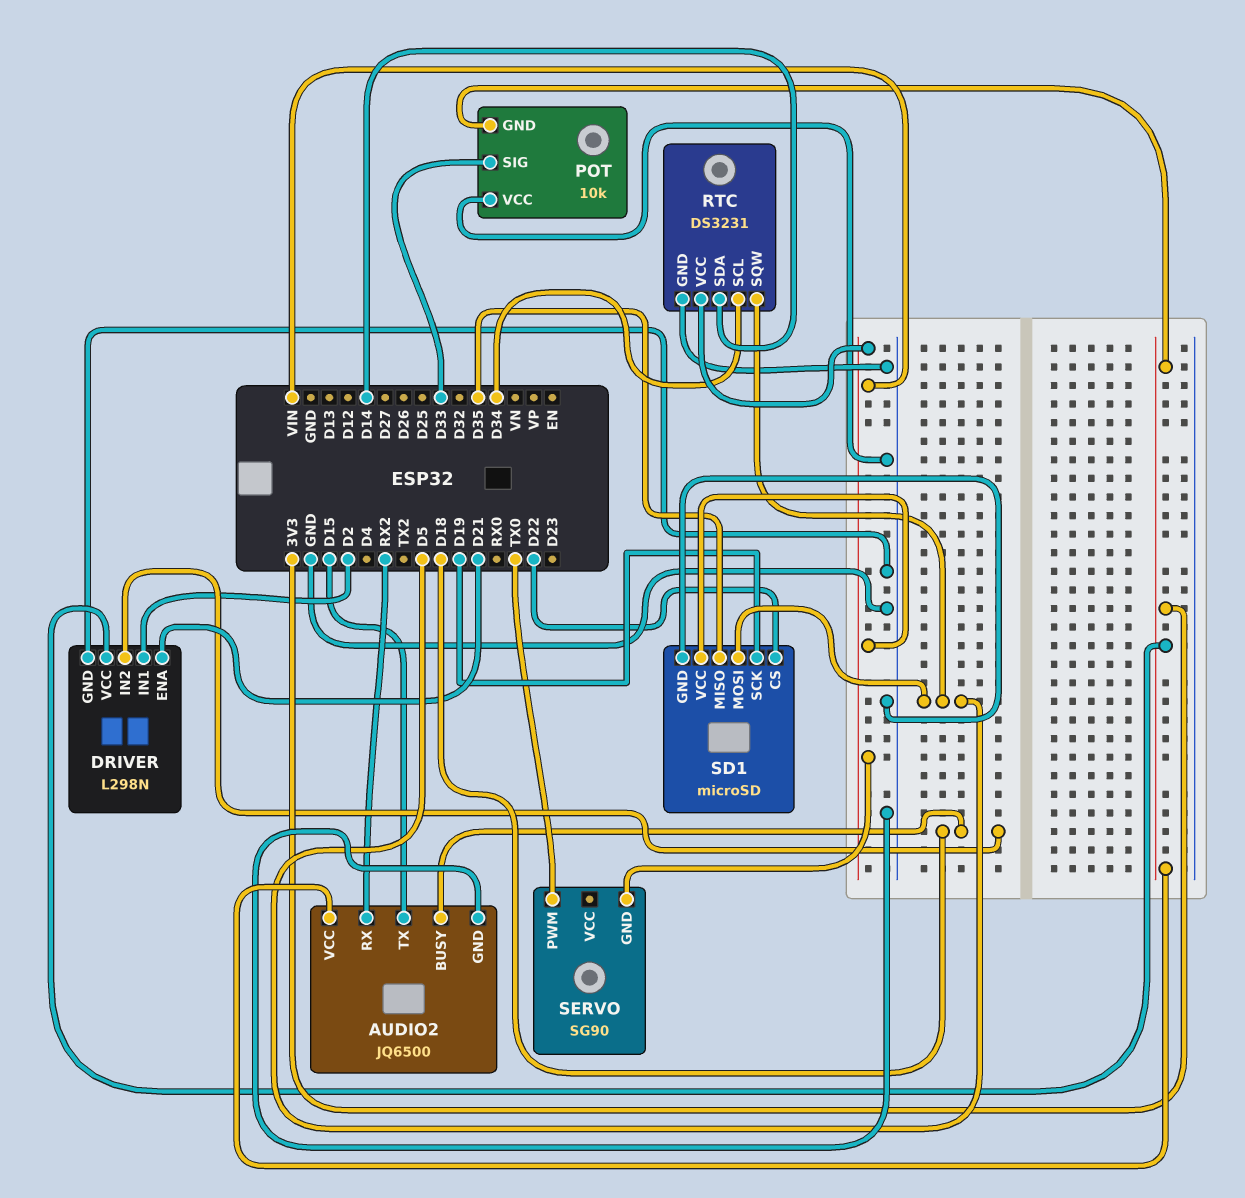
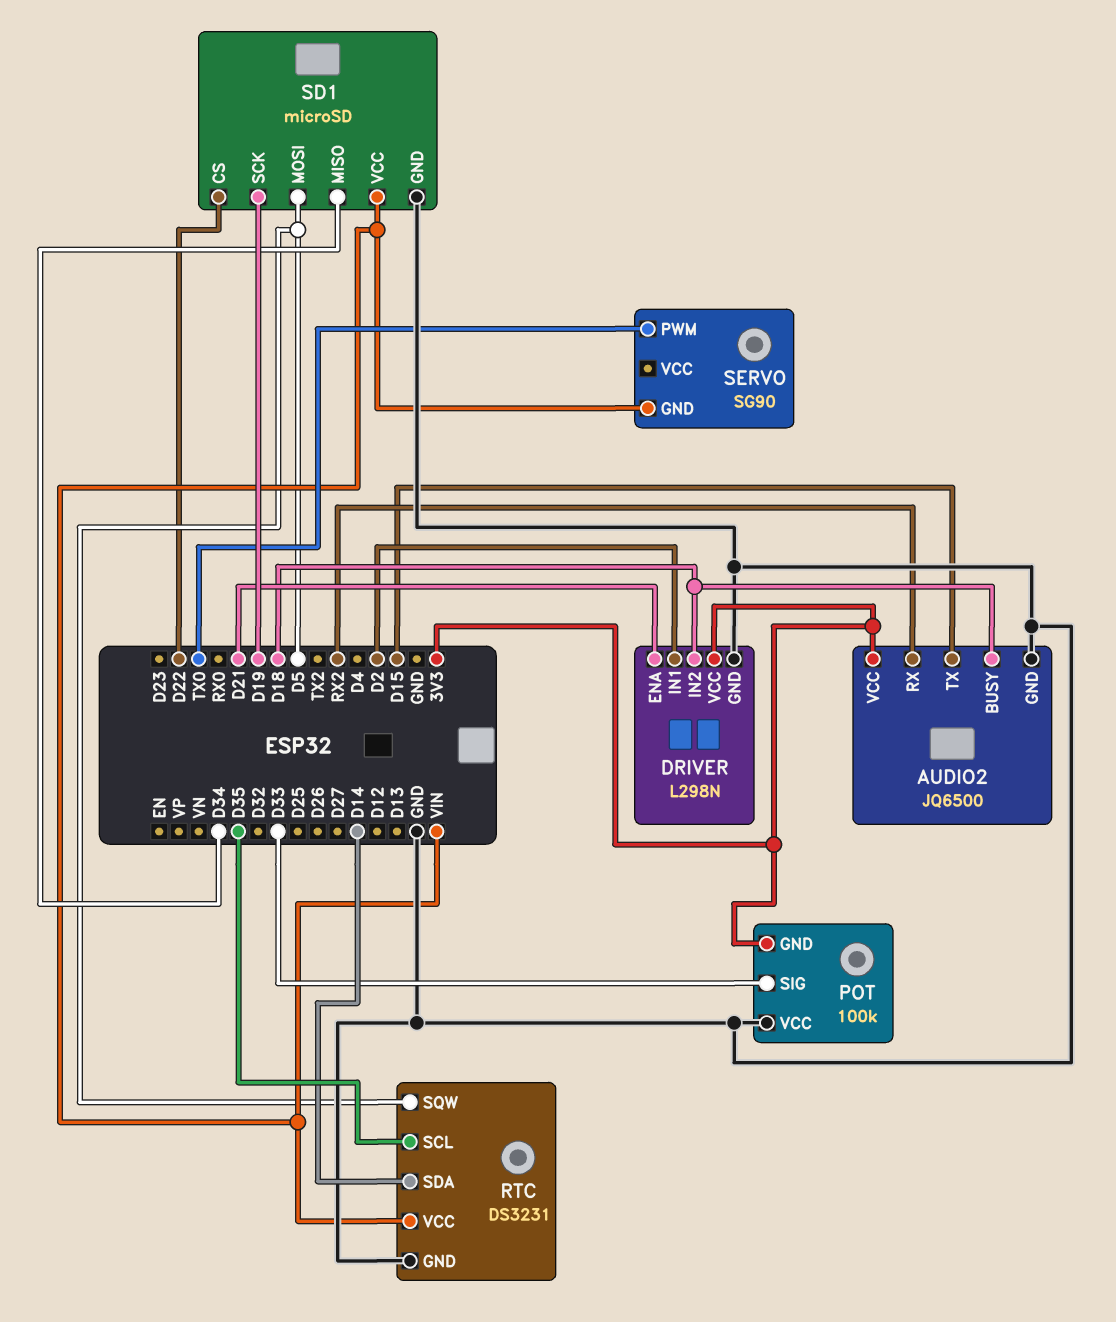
POT: 10k -> 100k
RTC pin SCL: D34 -> D35
SD1 pin MISO: D35 -> D34

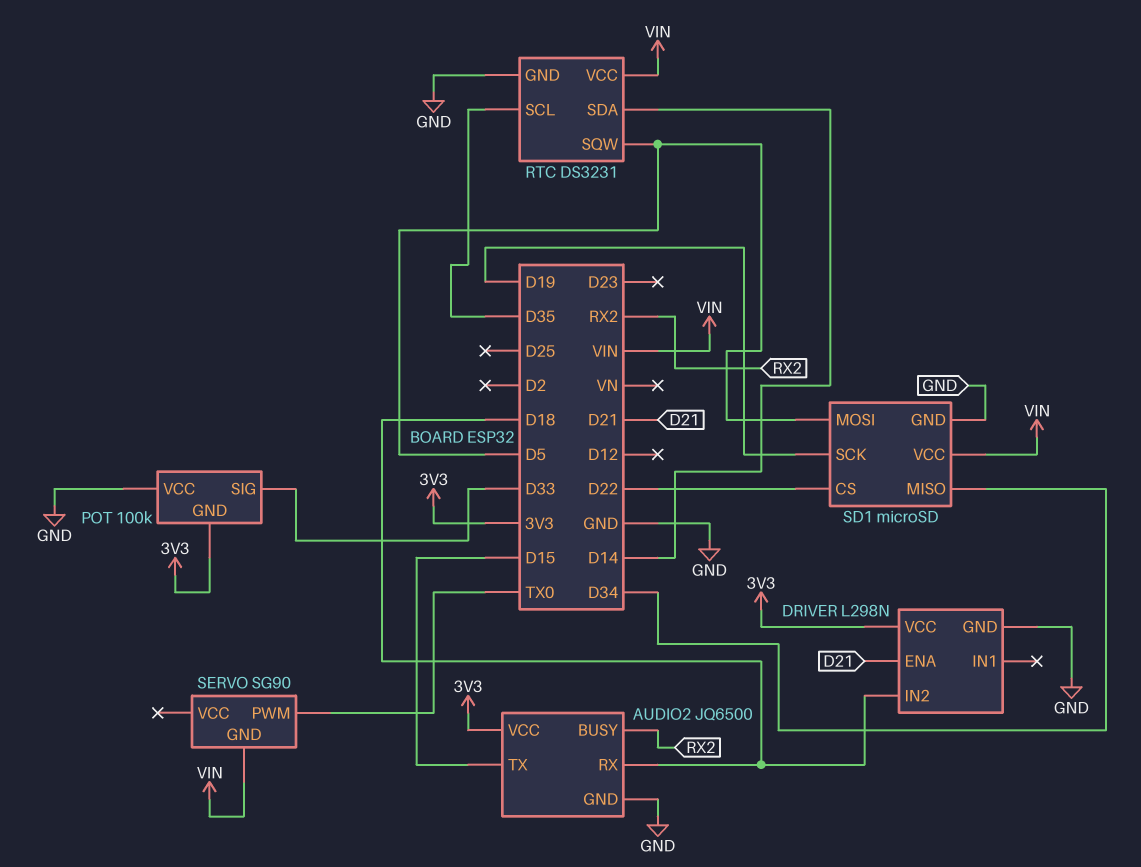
AUDIO2 pin BUSY: D18 -> RX2
AUDIO2 pin RX: RX2 -> D18
DRIVER pin IN1: D2 -> none

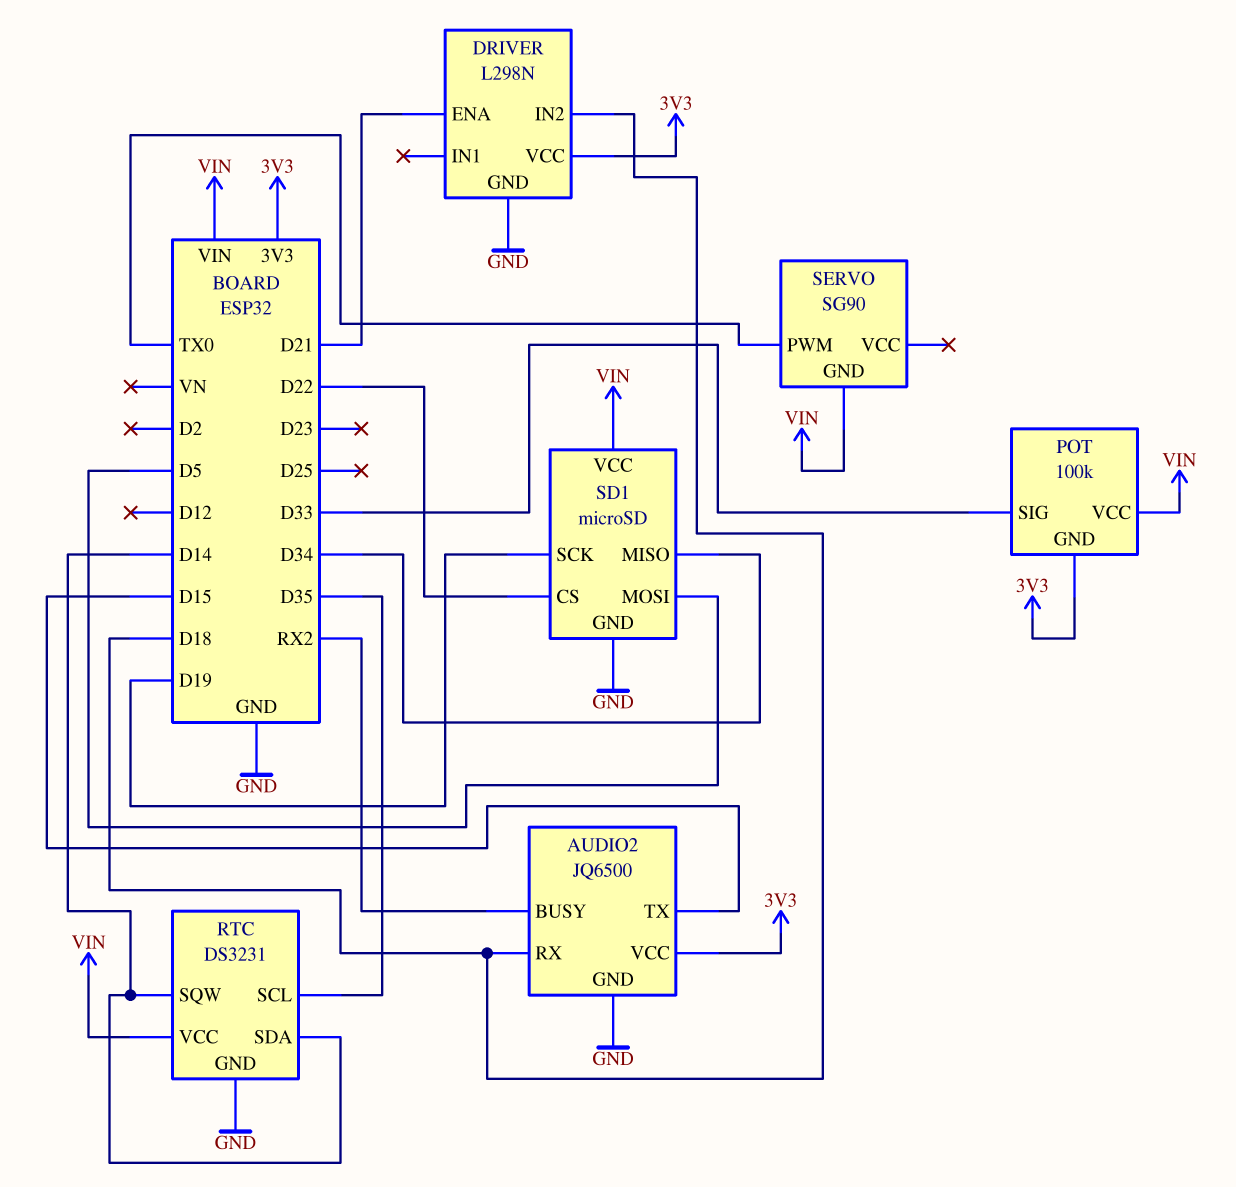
POT pin VCC: GND -> VIN
RTC pin SQW: D5 -> D14

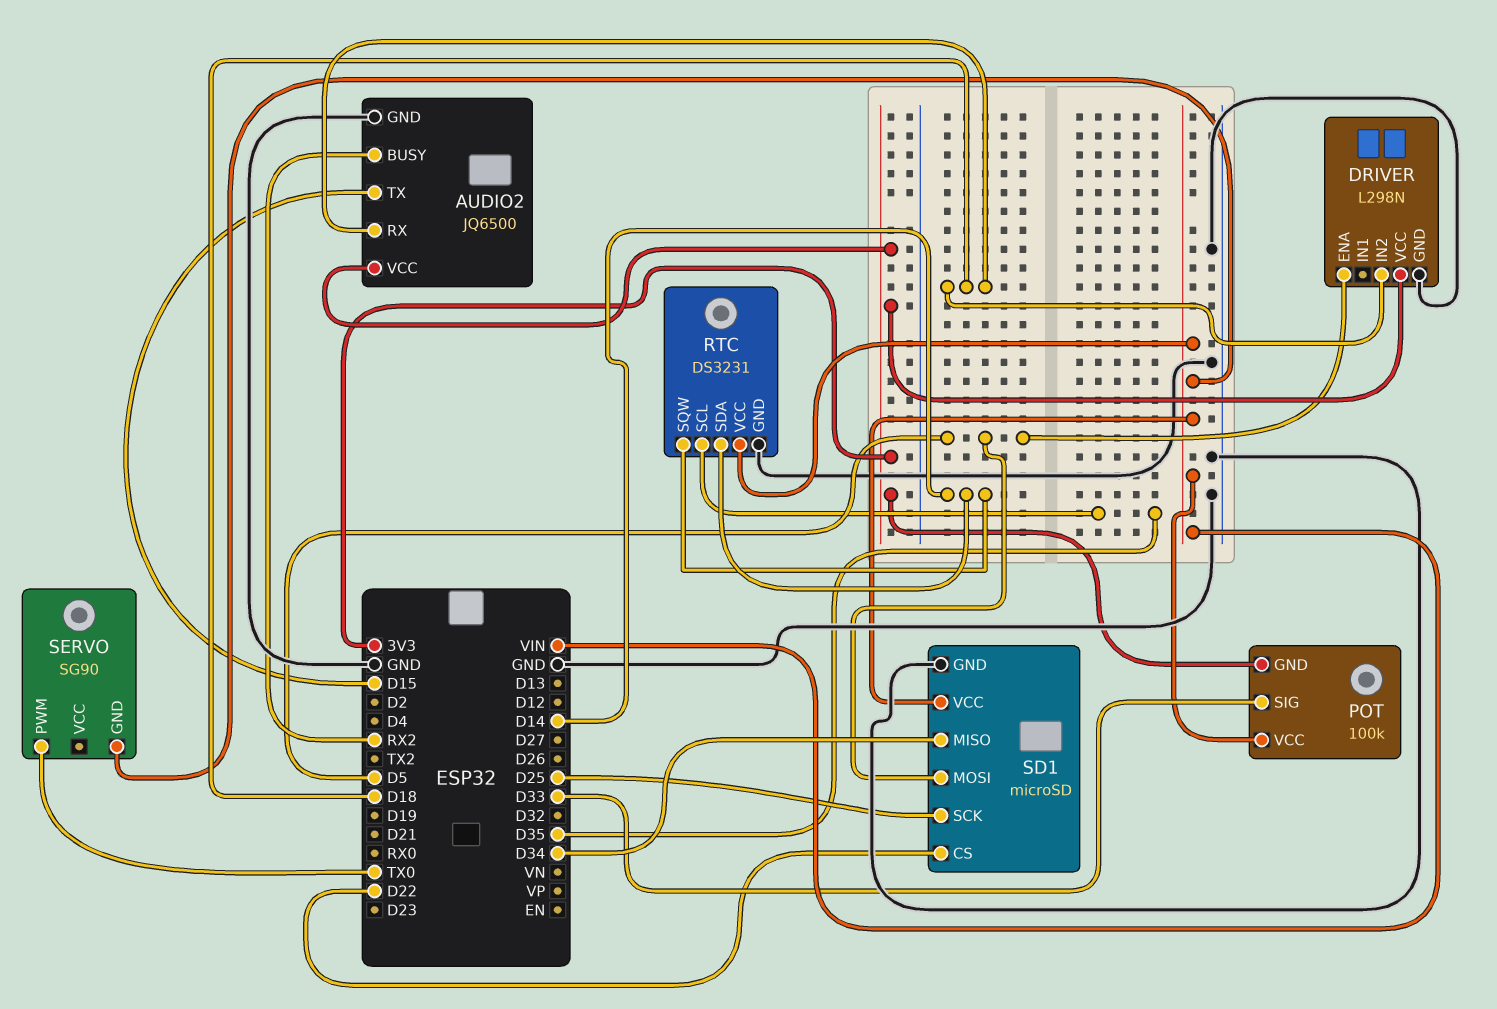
DRIVER pin ENA: D21 -> D5
SD1 pin SCK: D19 -> D25

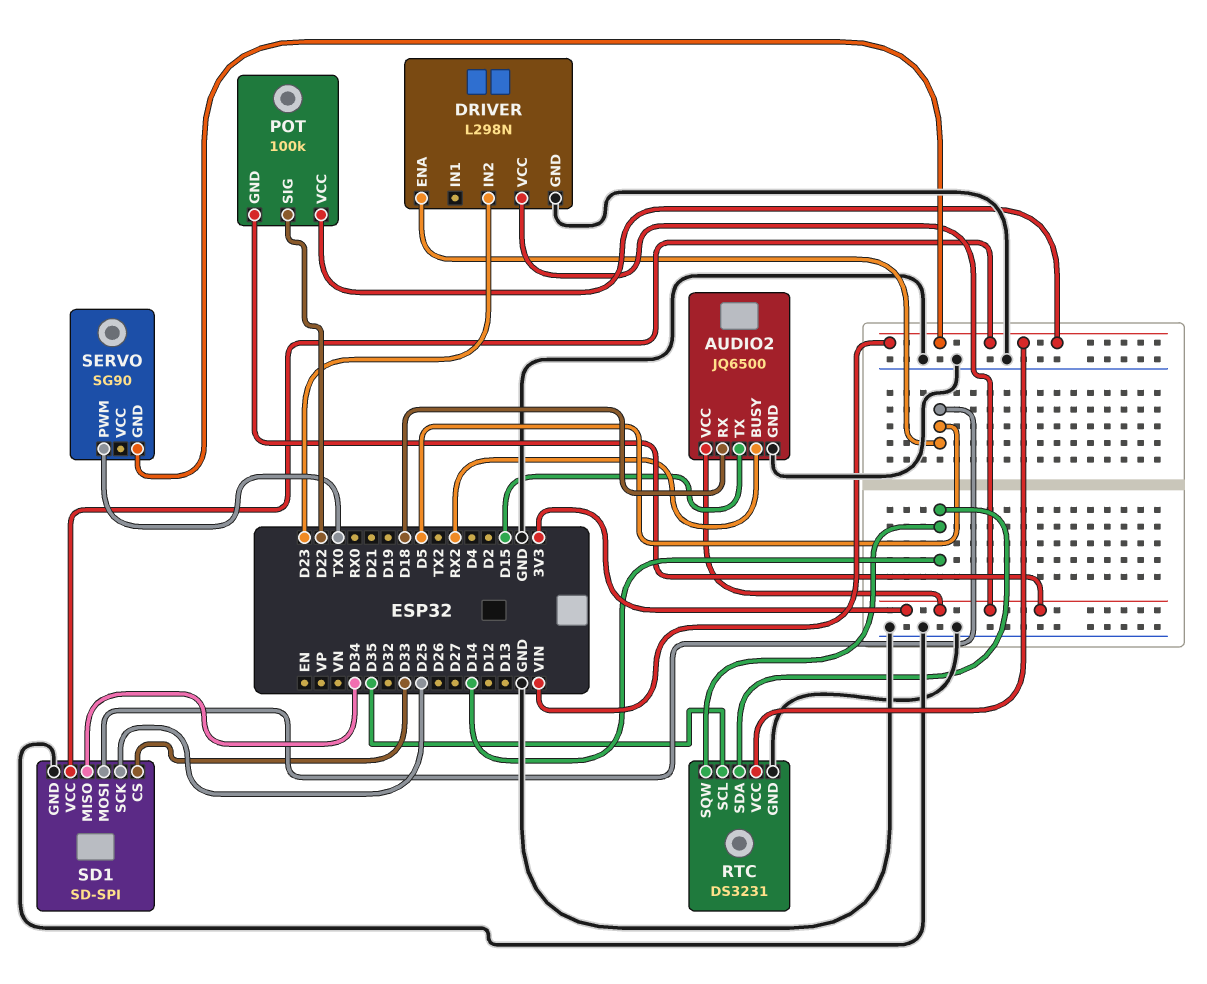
DRIVER pin IN2: D18 -> D23
POT pin SIG: D33 -> D22
SD1: microSD -> SD-SPI
SD1 pin CS: D22 -> D33

